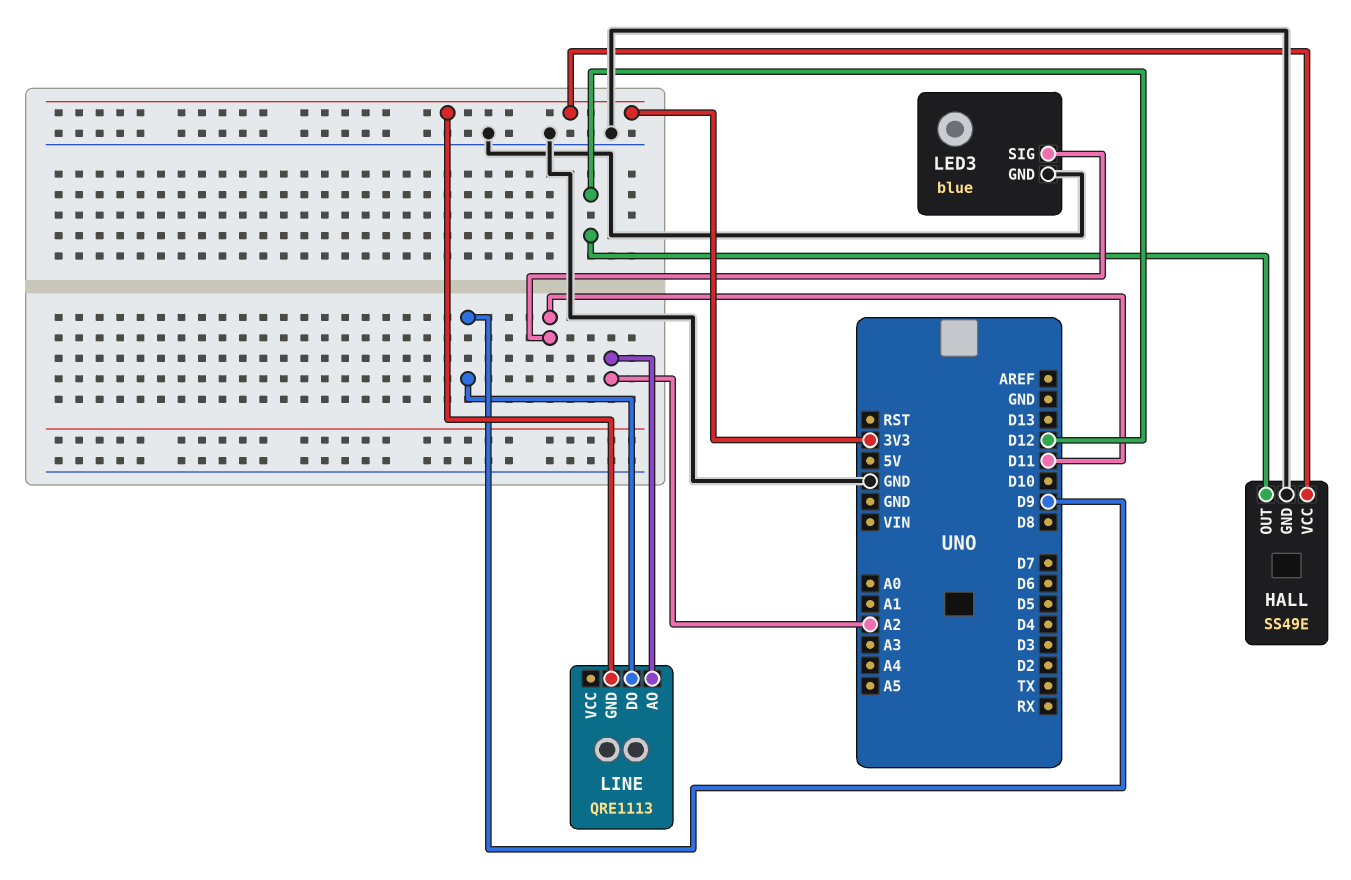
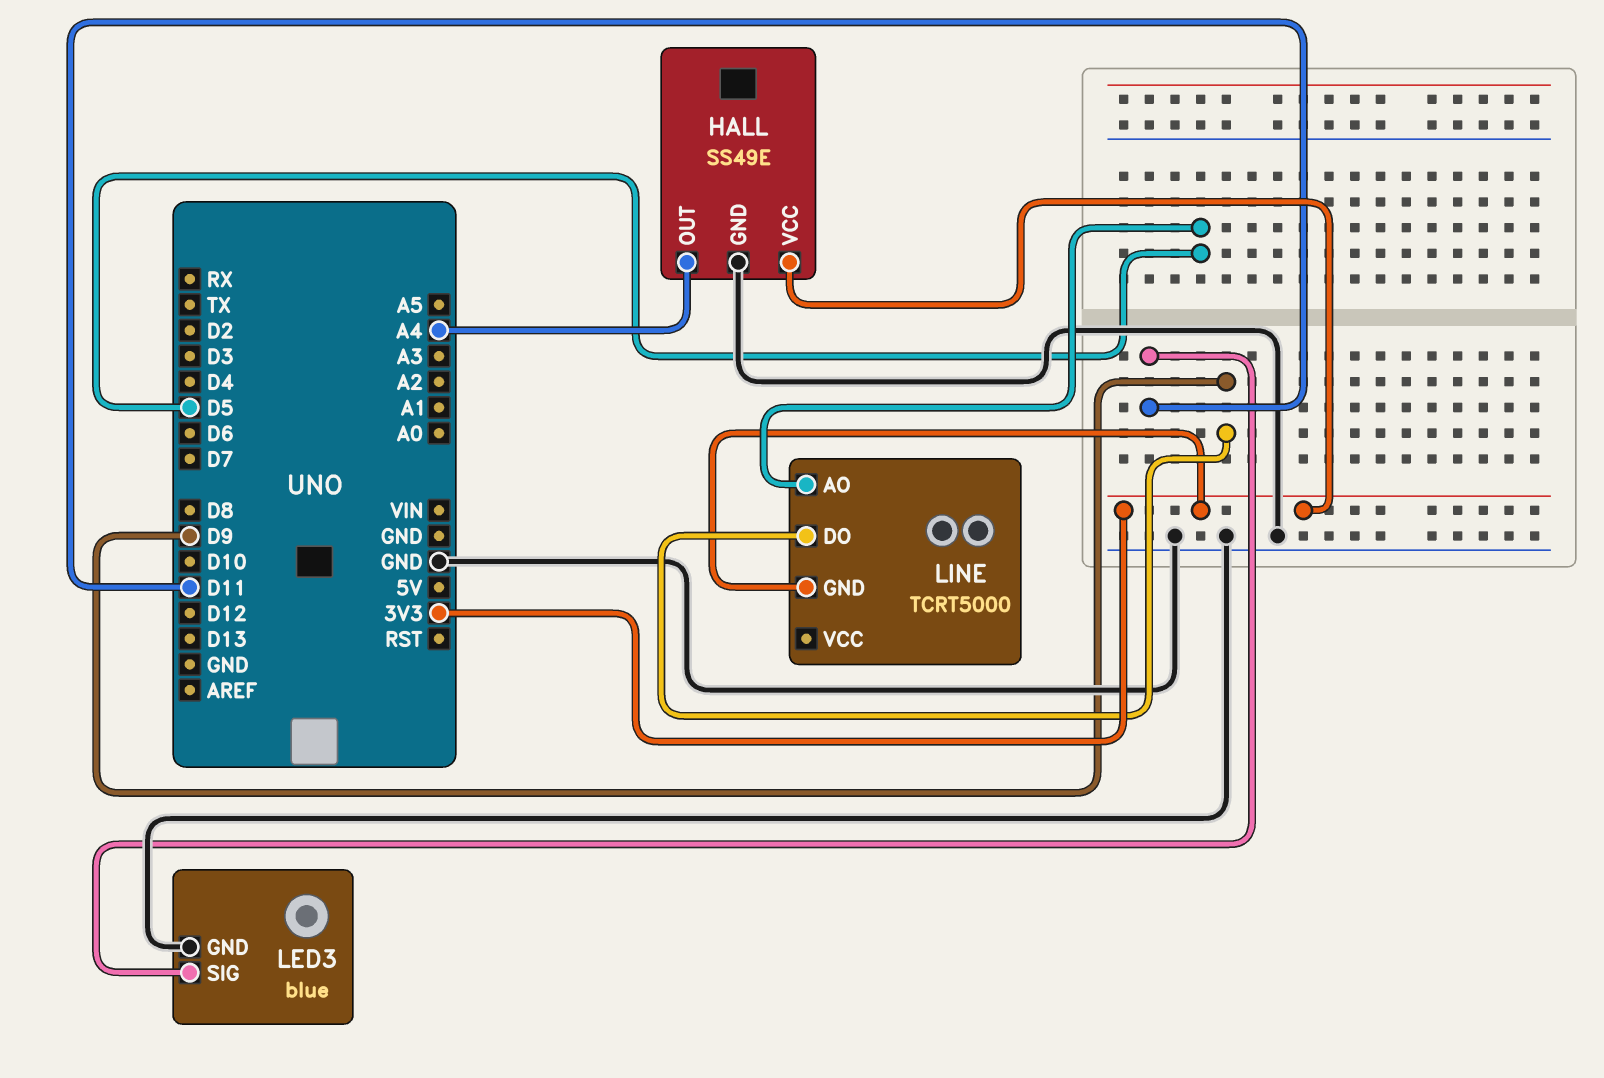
HALL pin OUT: D12 -> A4
LINE: QRE1113 -> TCRT5000
LINE pin AO: A2 -> D5

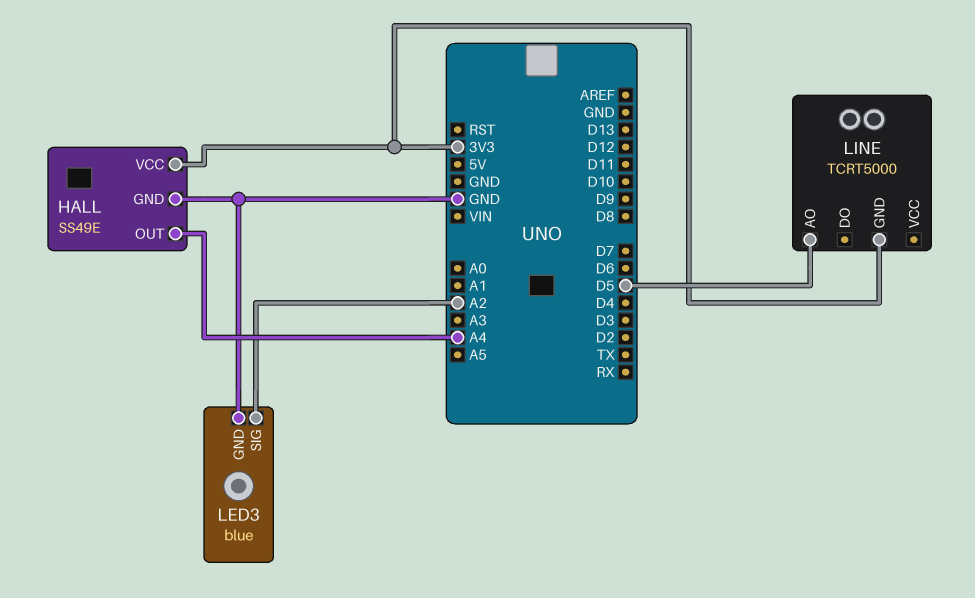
LED3 pin SIG: D11 -> A2
LINE pin DO: D9 -> none

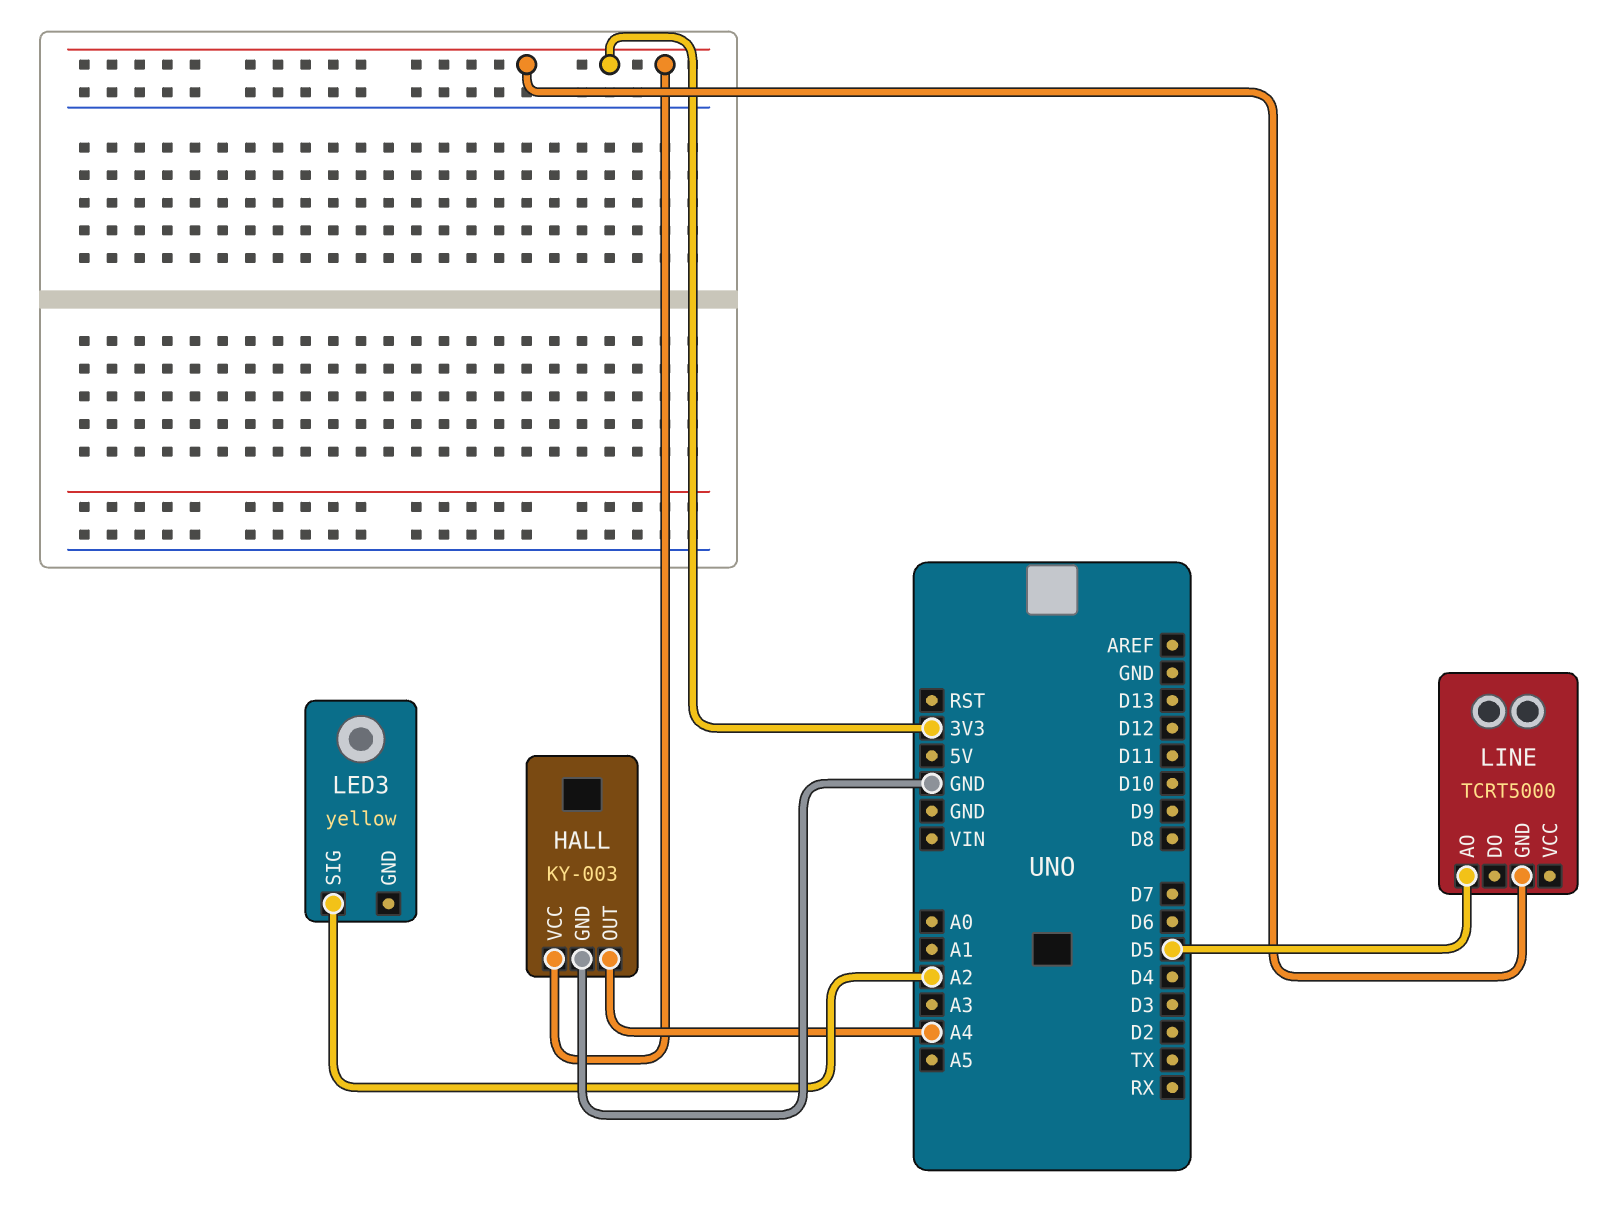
HALL: SS49E -> KY-003
LED3: blue -> yellow
LED3 pin GND: GND -> none

